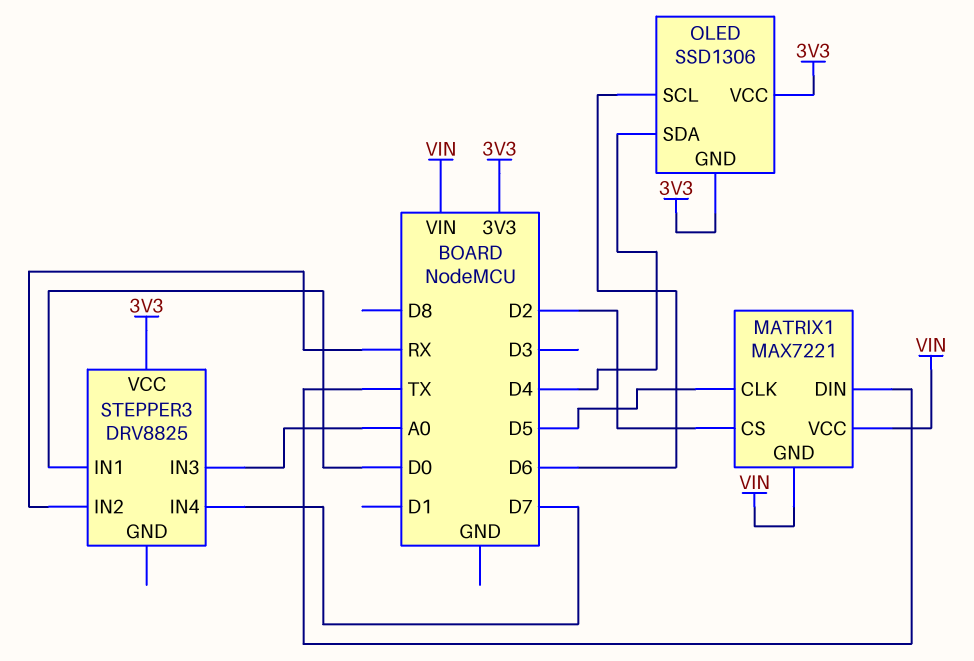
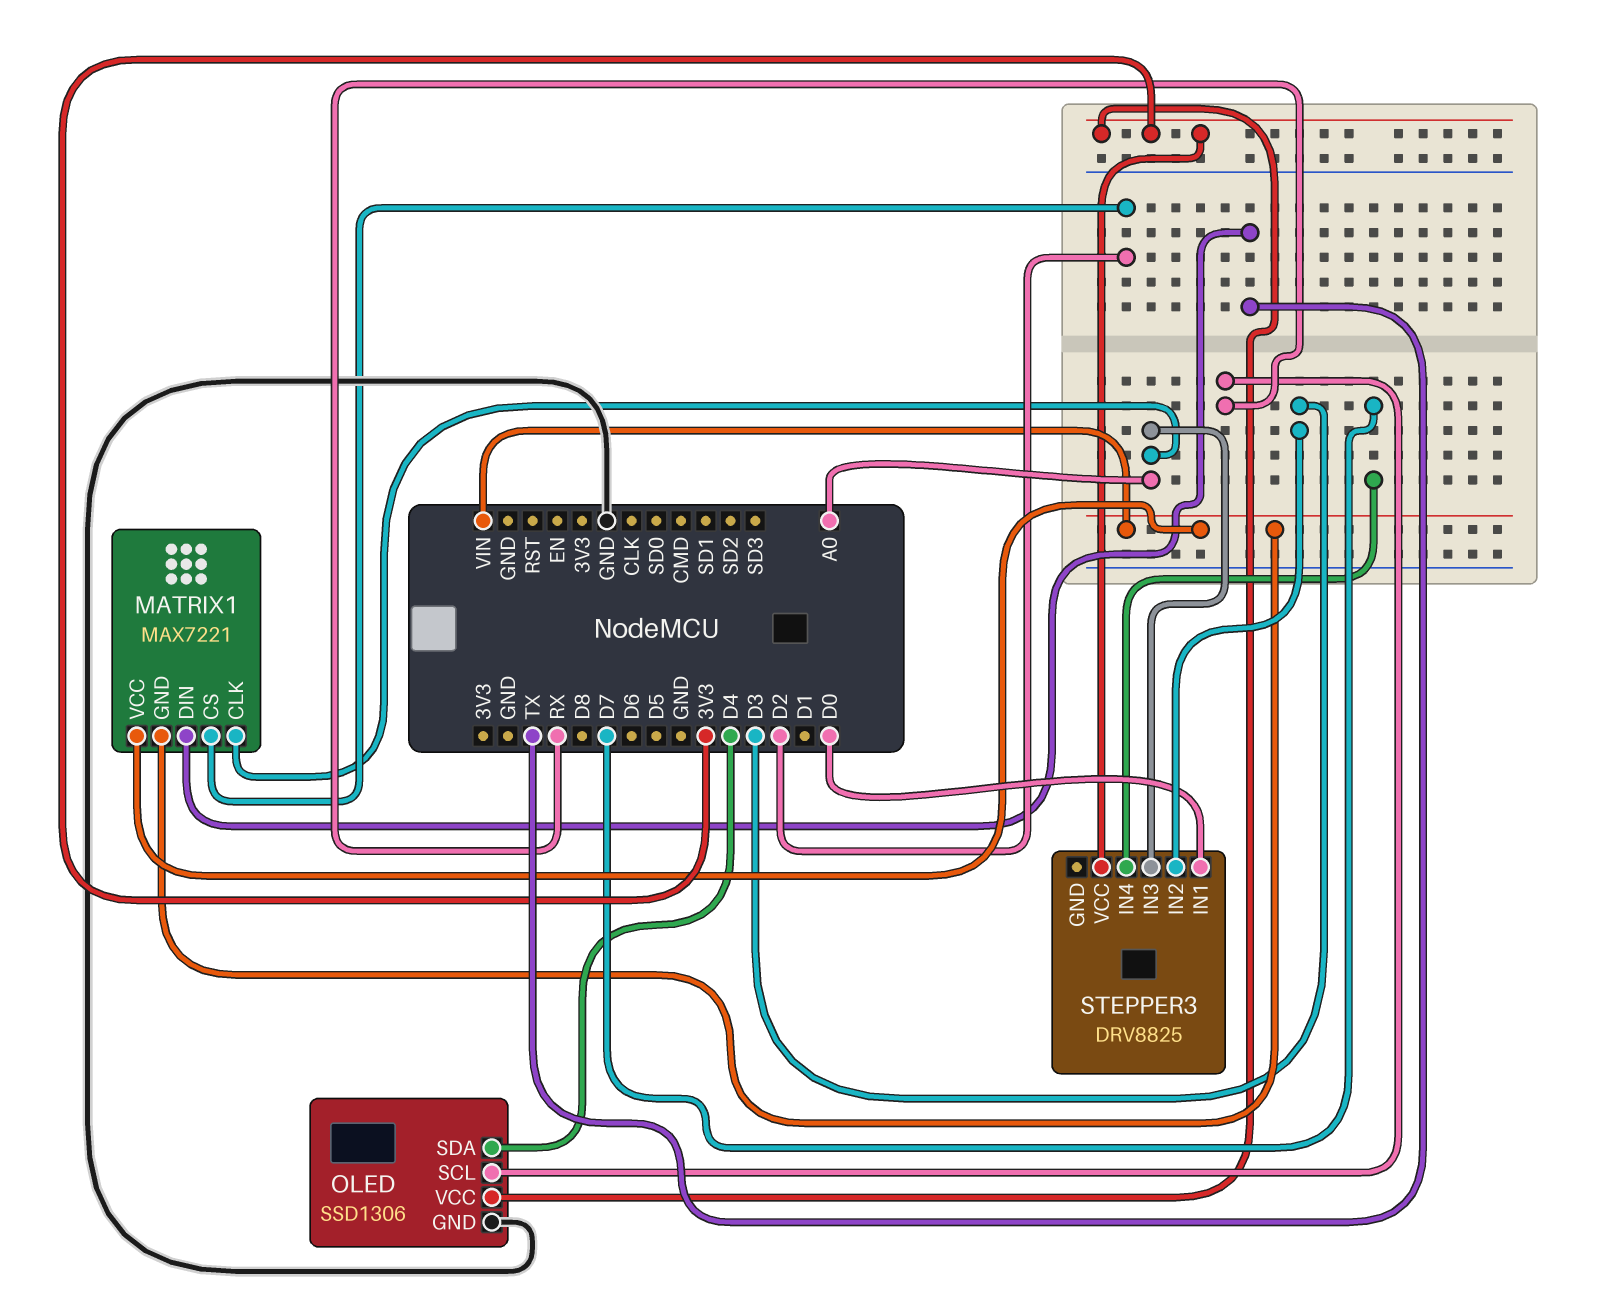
MATRIX1 pin CLK: D5 -> A0
OLED pin GND: 3V3 -> GND
OLED pin SCL: D6 -> RX
STEPPER3 pin IN2: RX -> D3

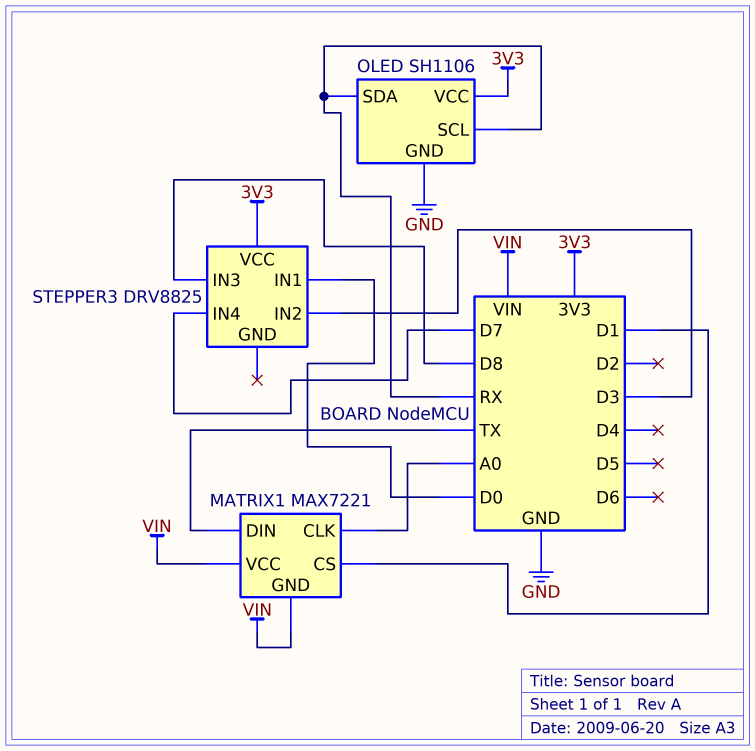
MATRIX1 pin CS: D2 -> D1
OLED: SSD1306 -> SH1106
OLED pin SDA: D4 -> RX
STEPPER3 pin IN3: A0 -> D8

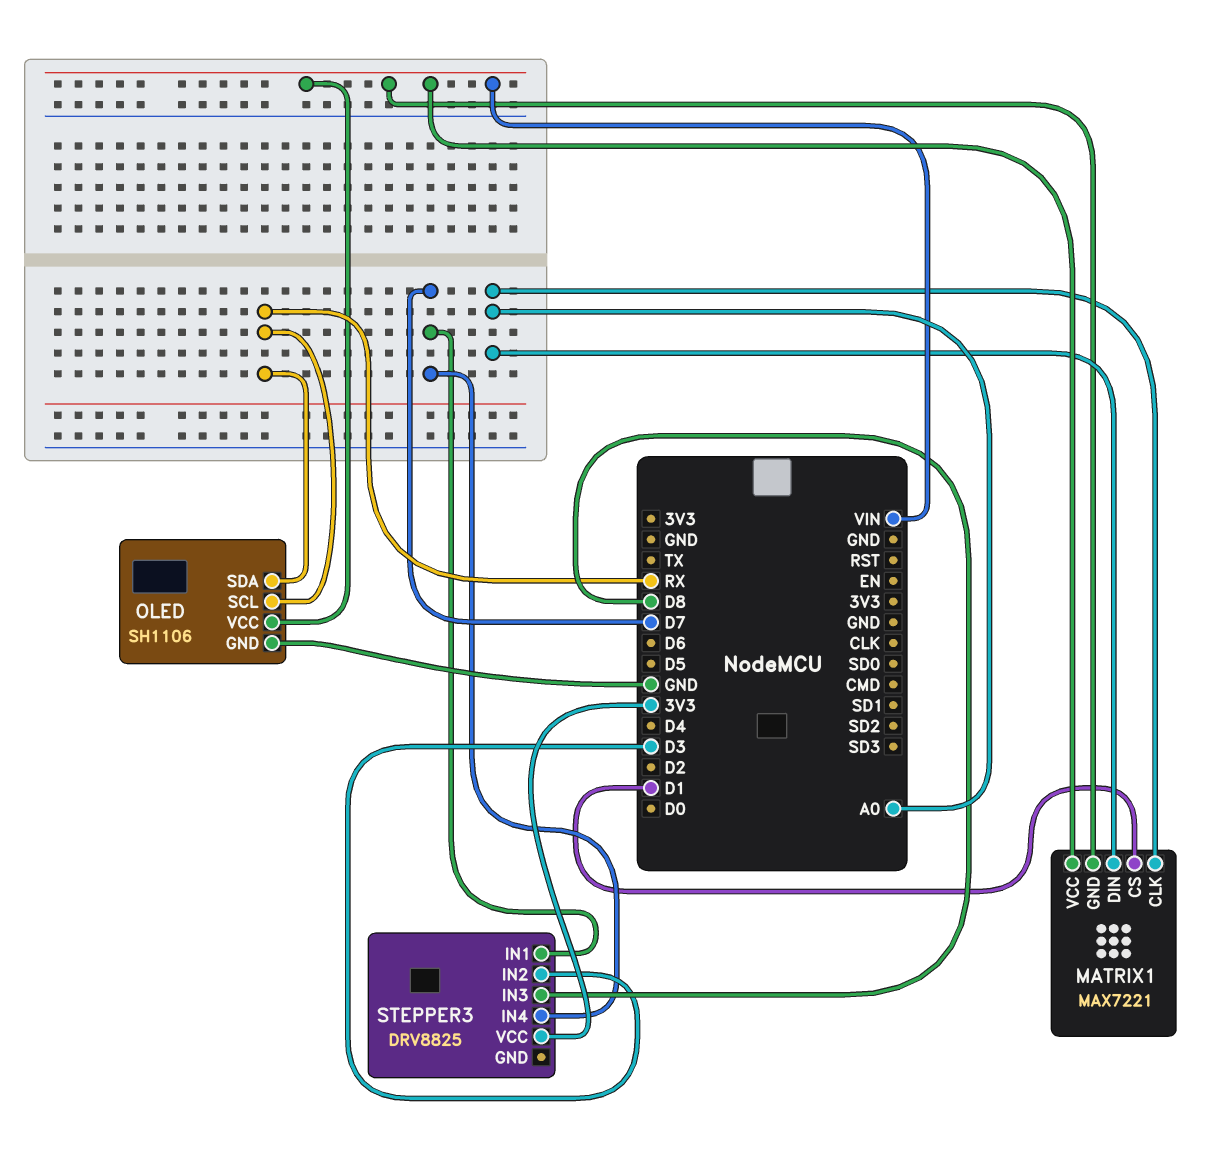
MATRIX1 pin DIN: TX -> A0
OLED pin VCC: 3V3 -> VIN
STEPPER3 pin IN1: D0 -> D7

